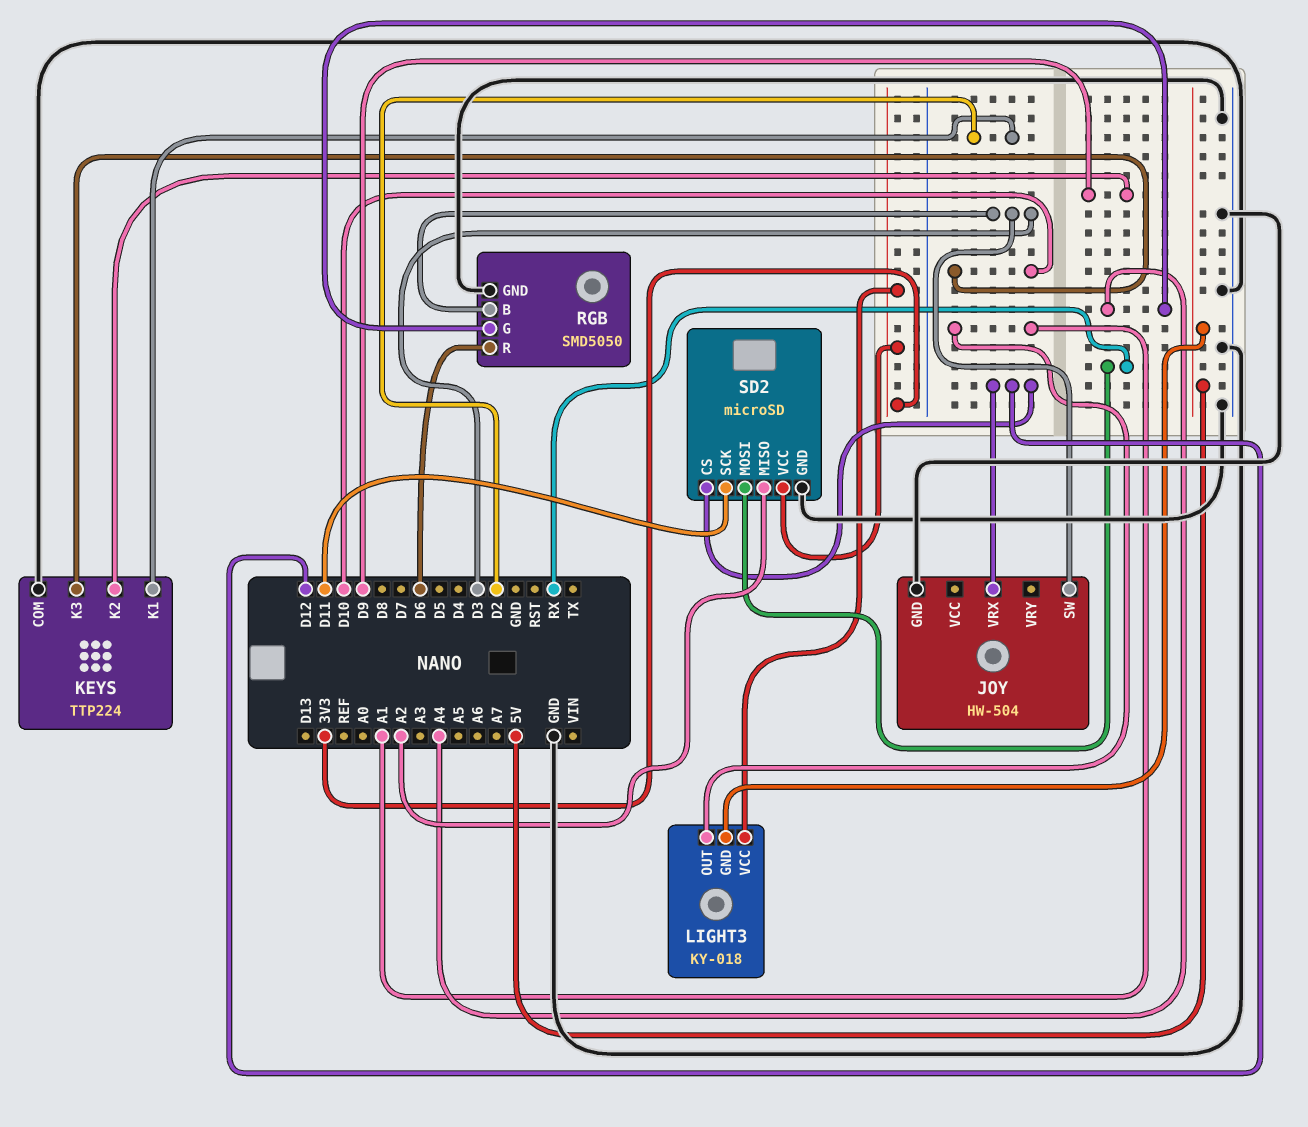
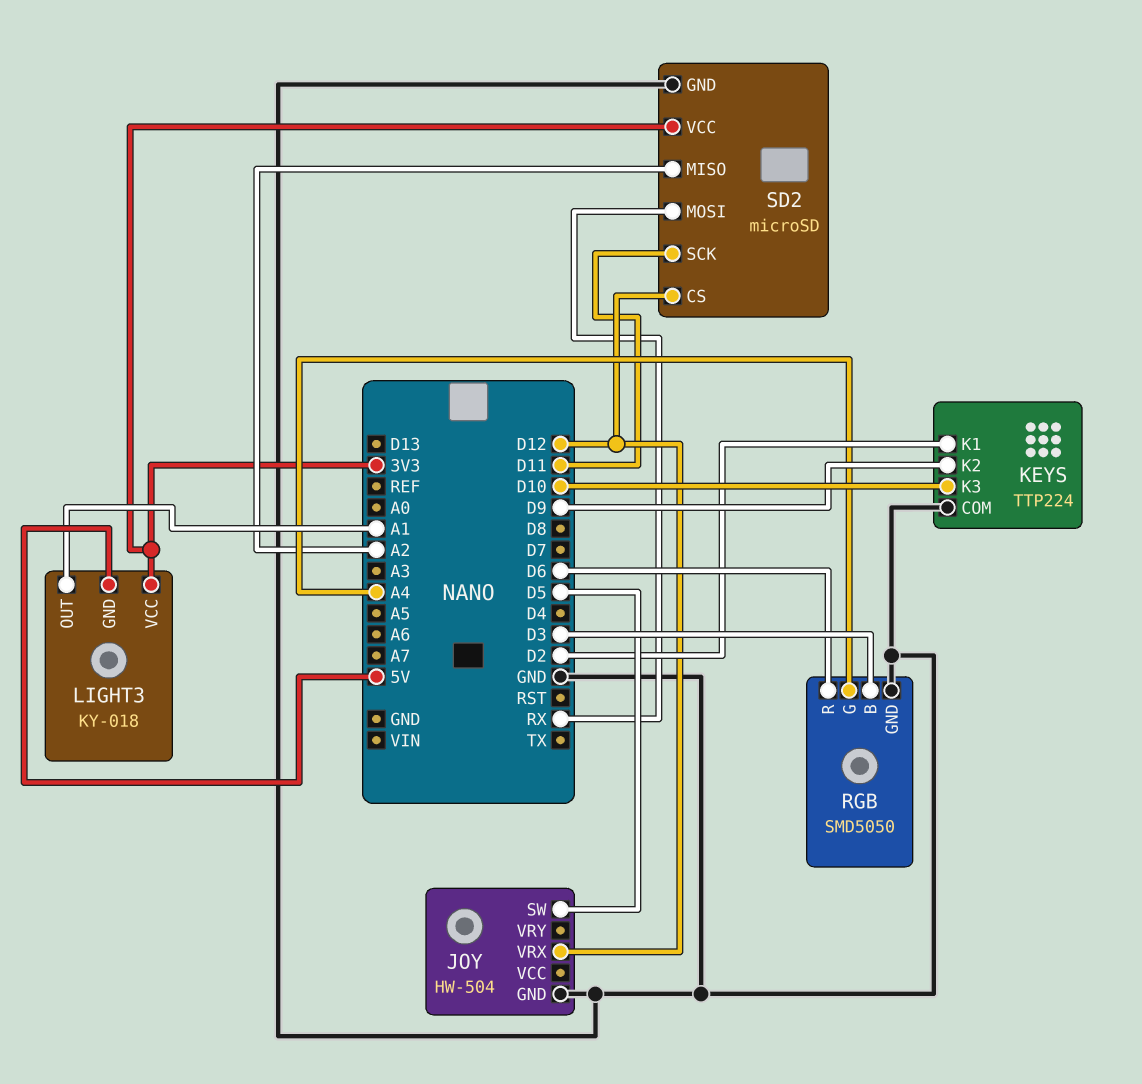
JOY pin SW: D3 -> D5

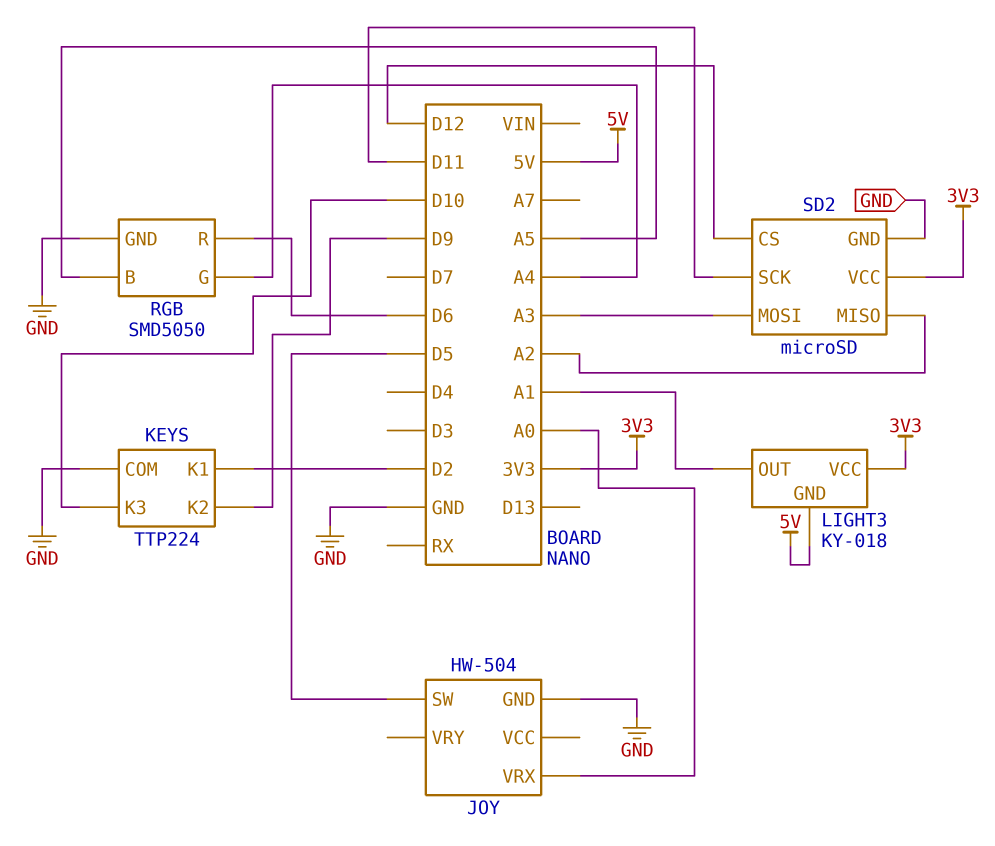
JOY pin VRX: D12 -> A0
RGB pin B: D3 -> A5
SD2 pin MOSI: RX -> A3

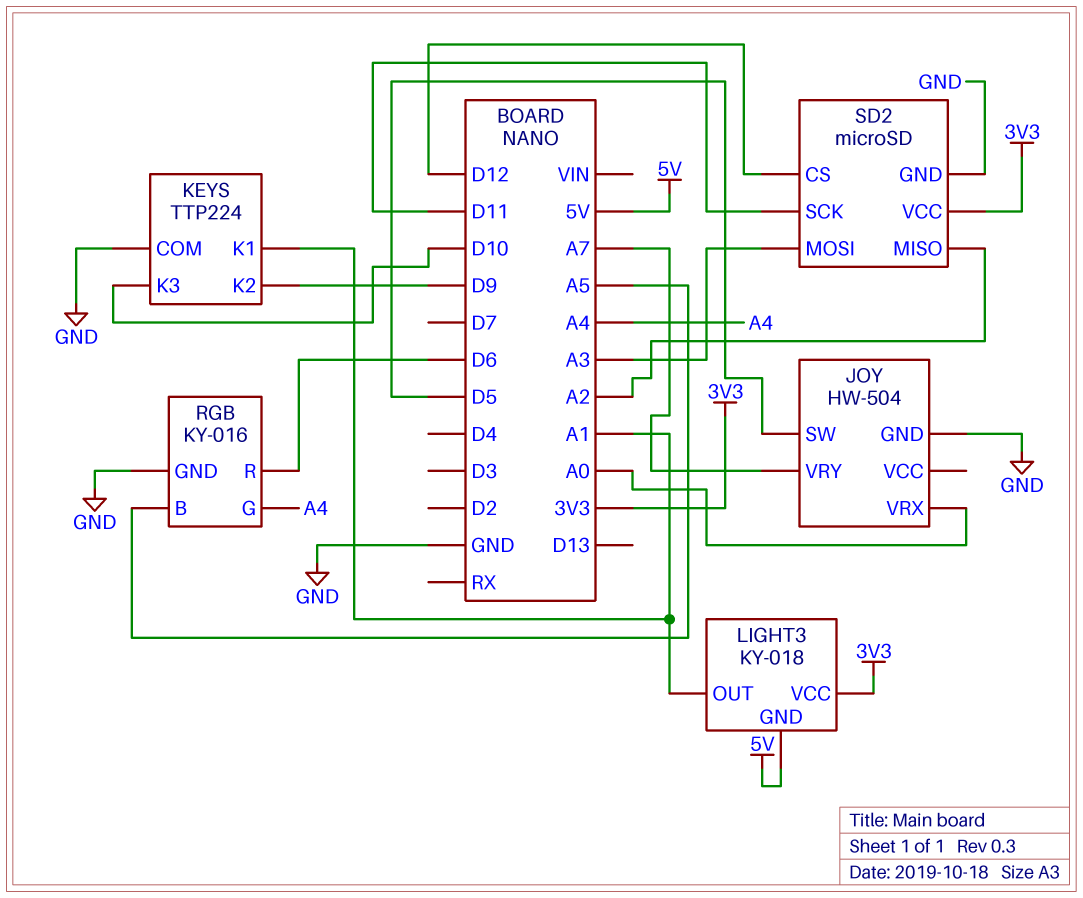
JOY pin VRY: none -> A7
KEYS pin K1: D2 -> A1
RGB: SMD5050 -> KY-016

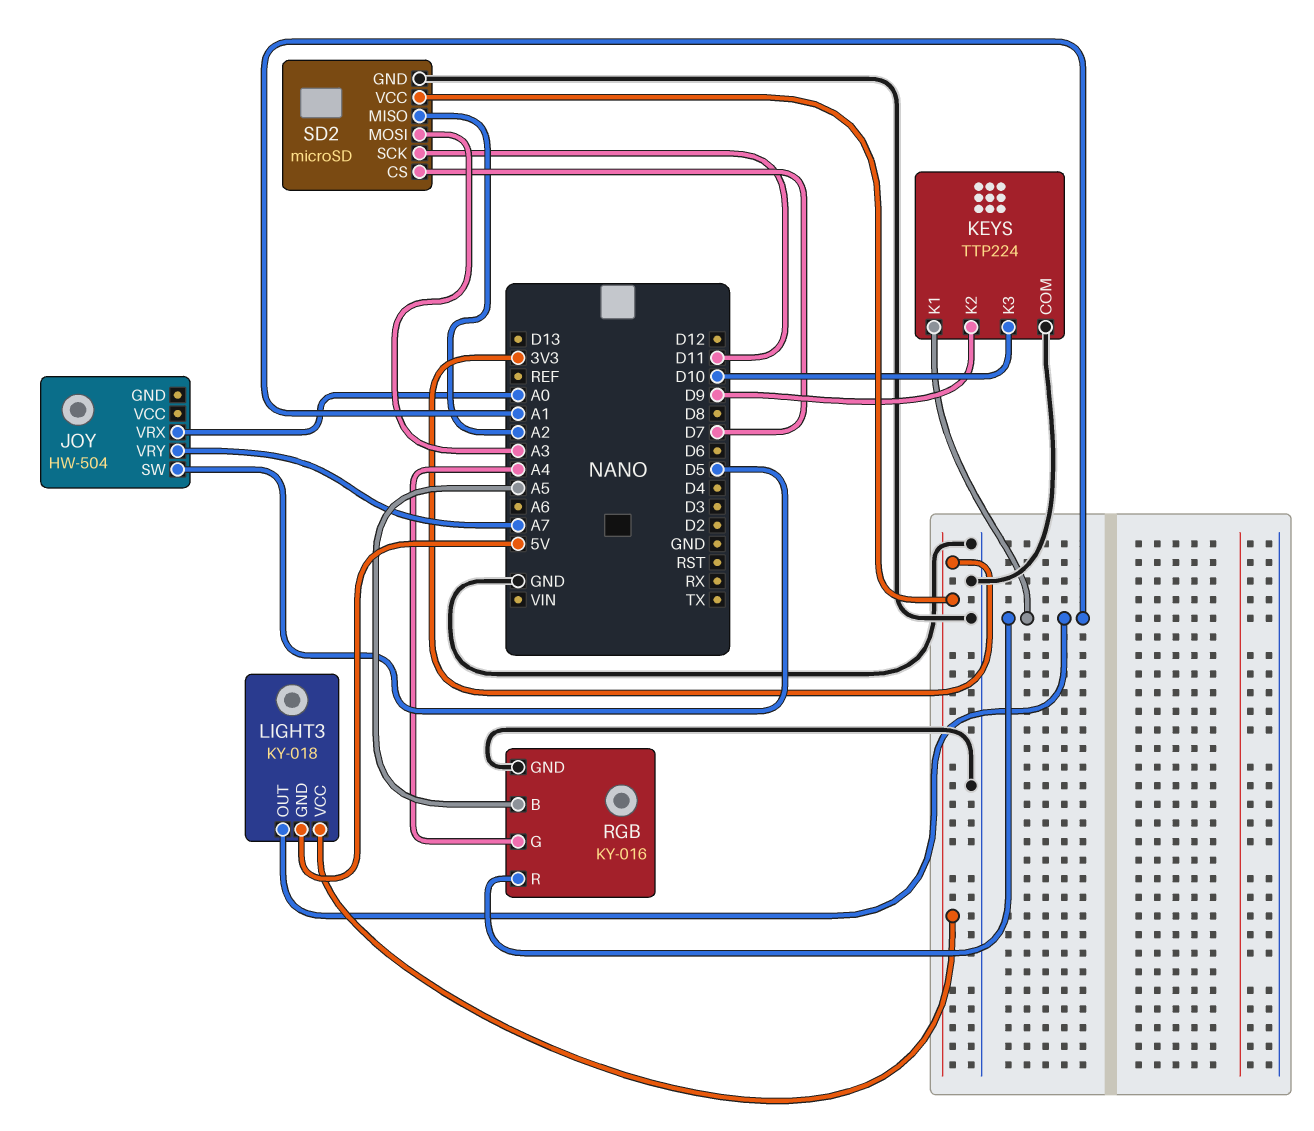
JOY pin GND: GND -> none
RGB pin R: D6 -> A1
SD2 pin CS: D12 -> D7

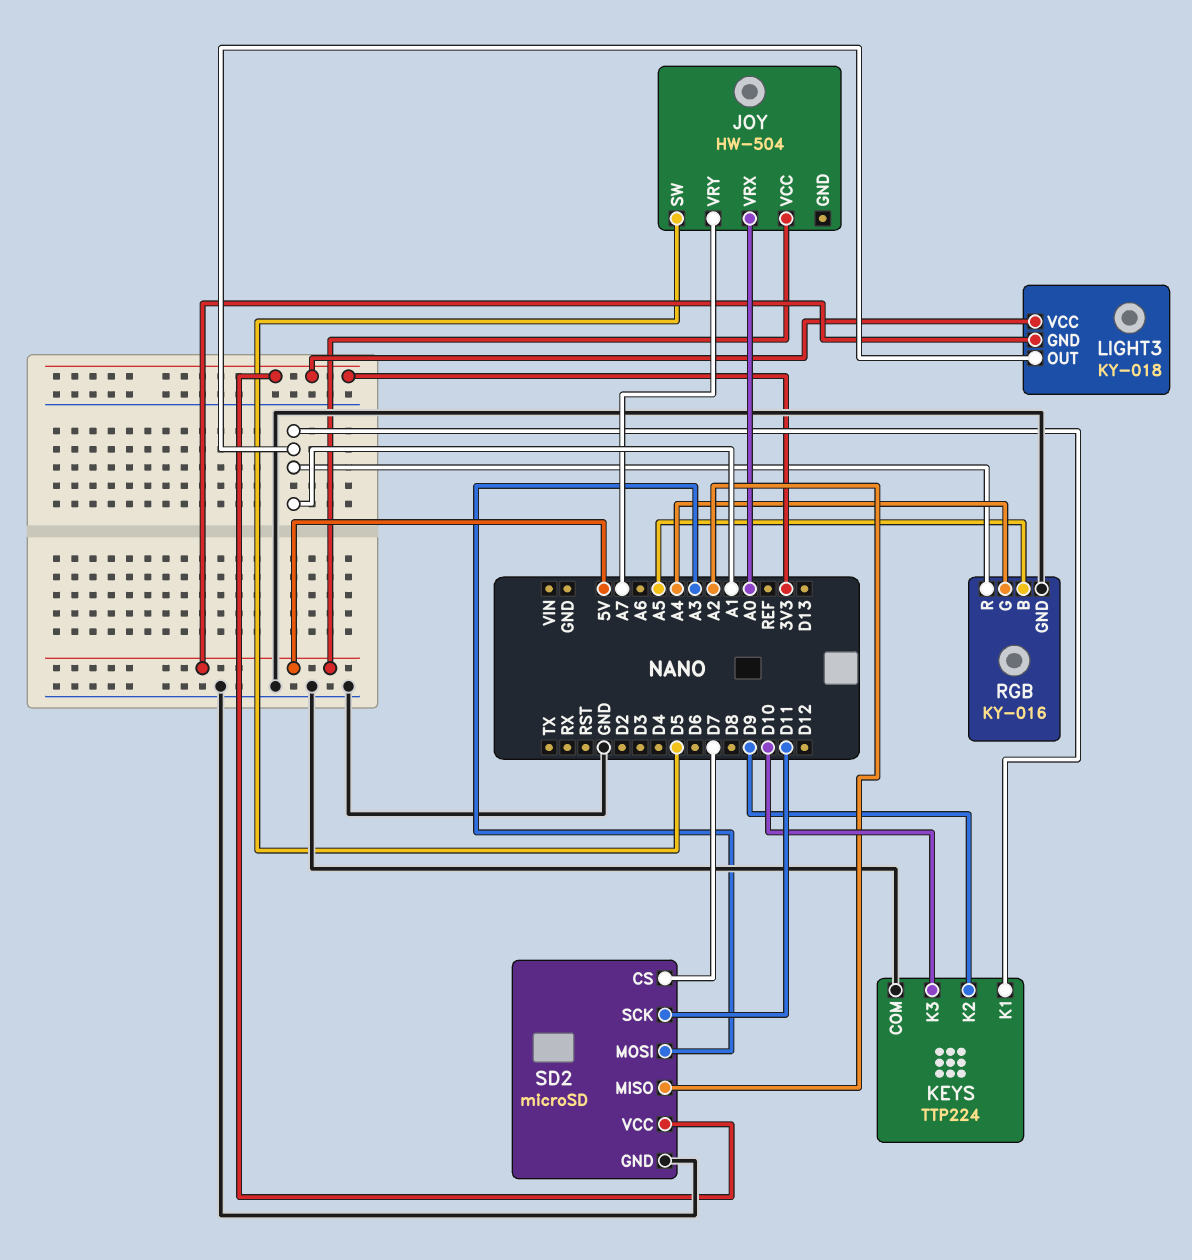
JOY pin VCC: none -> 5V

